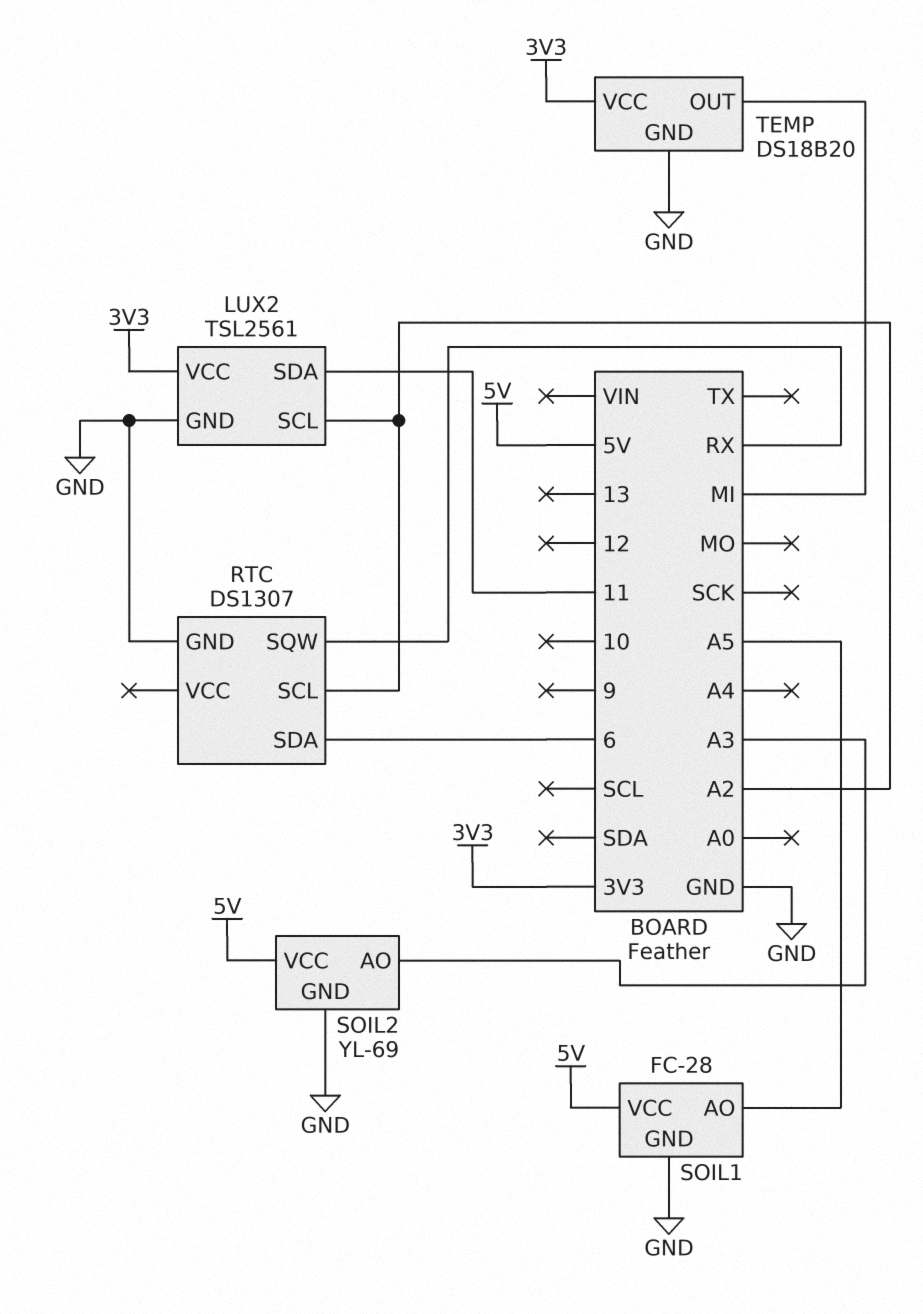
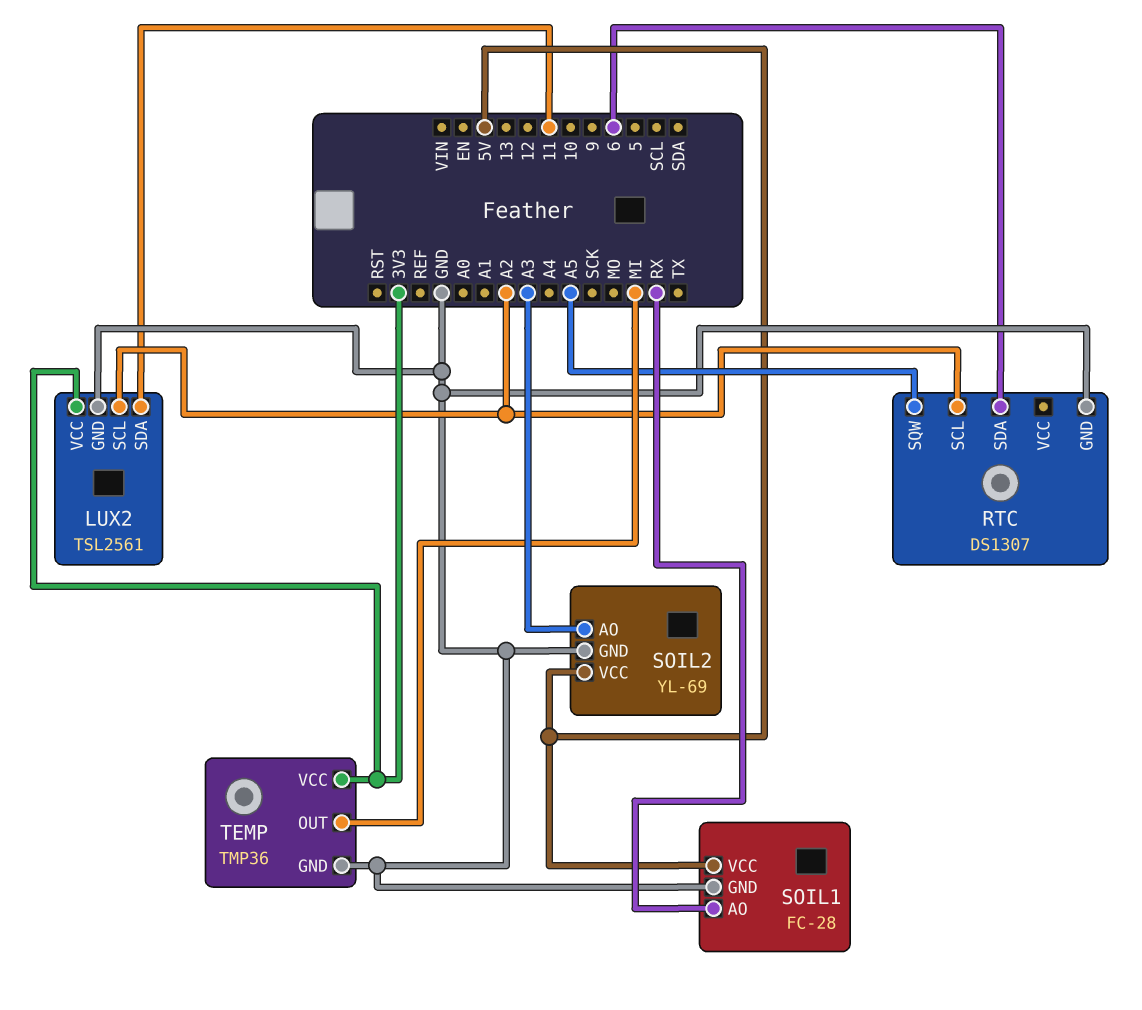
RTC pin SQW: RX -> A5
SOIL1 pin AO: A5 -> RX
TEMP: DS18B20 -> TMP36

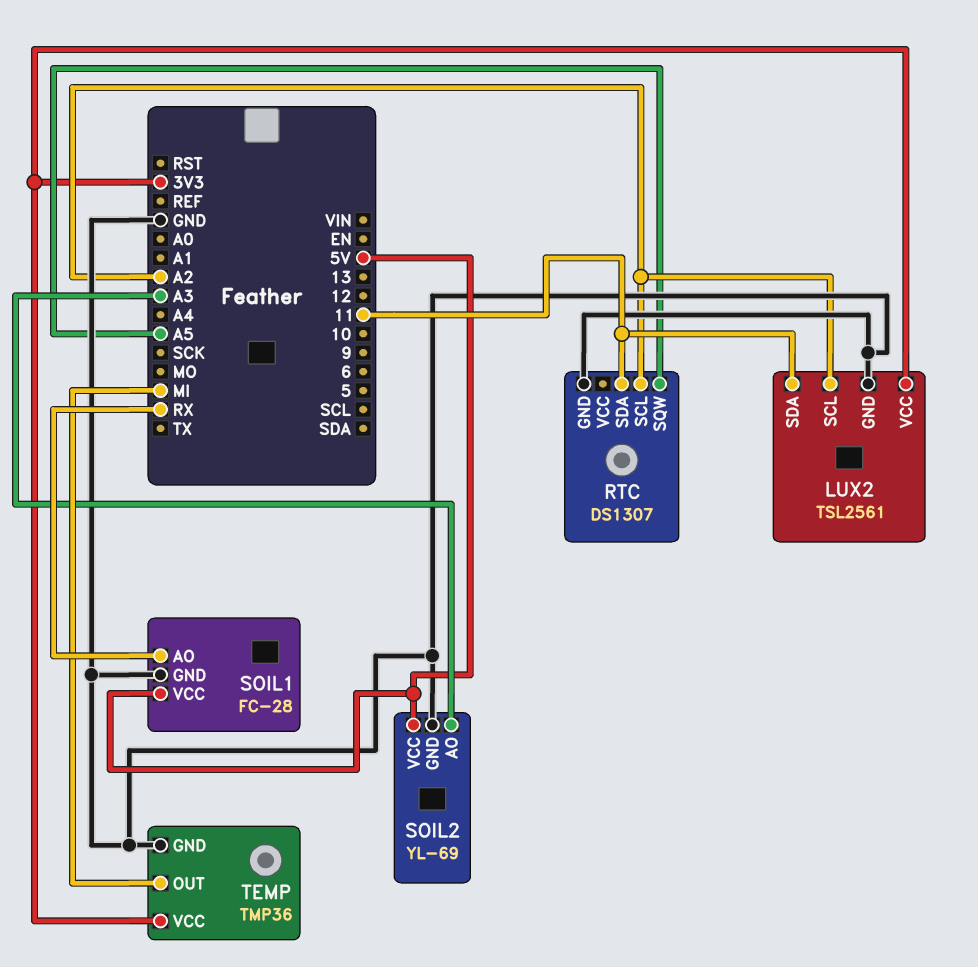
RTC pin SDA: 6 -> 11

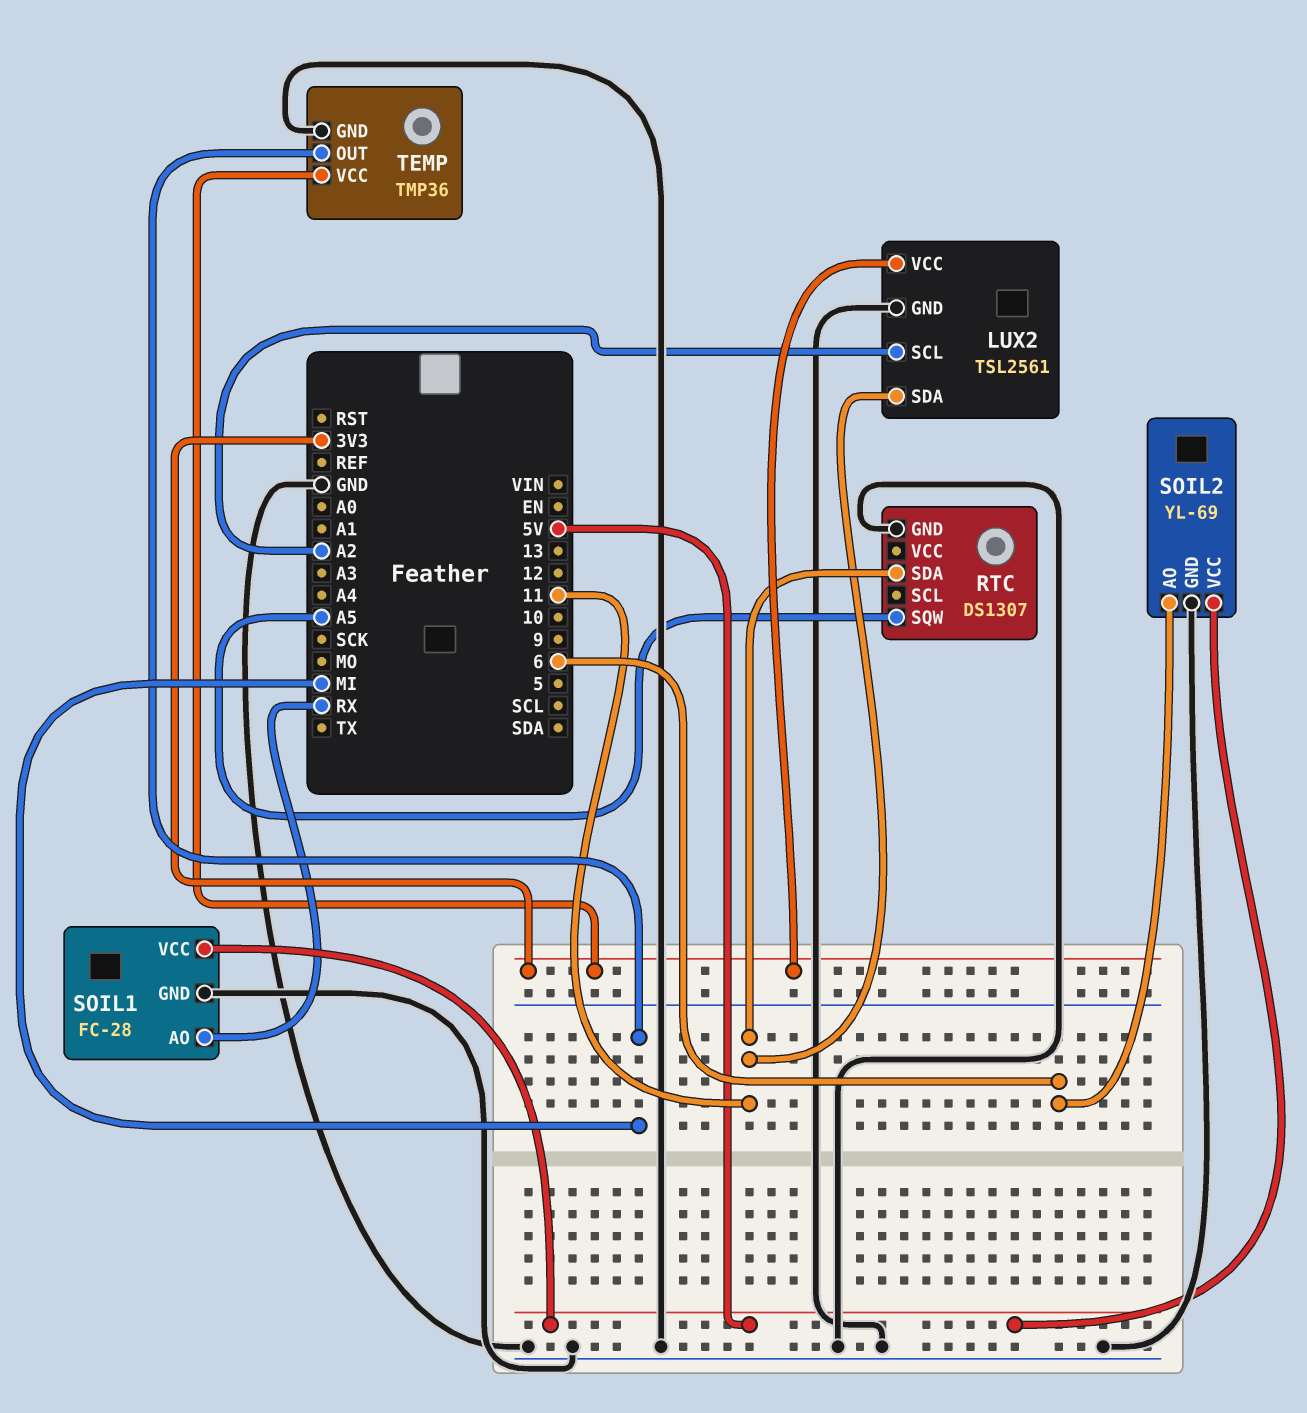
RTC pin SCL: A2 -> none
SOIL2 pin AO: A3 -> 6

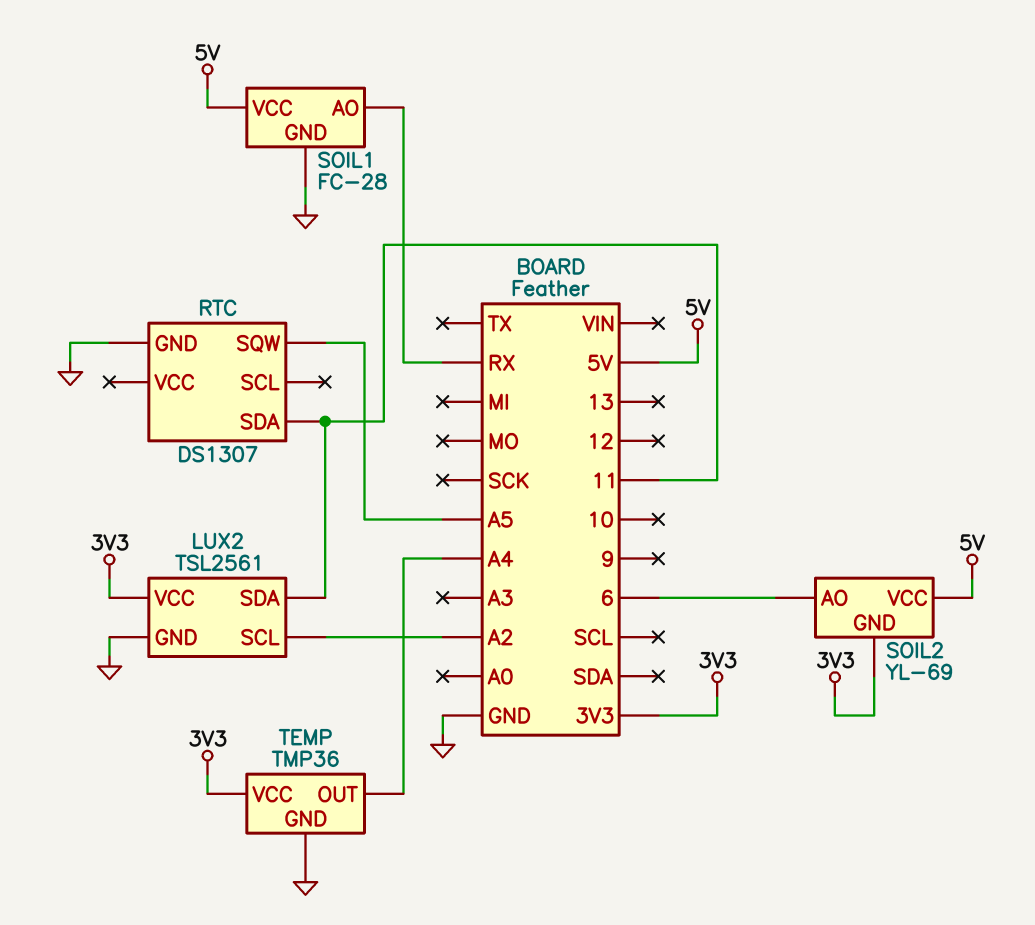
SOIL2 pin GND: GND -> 3V3
TEMP pin OUT: MI -> A4

